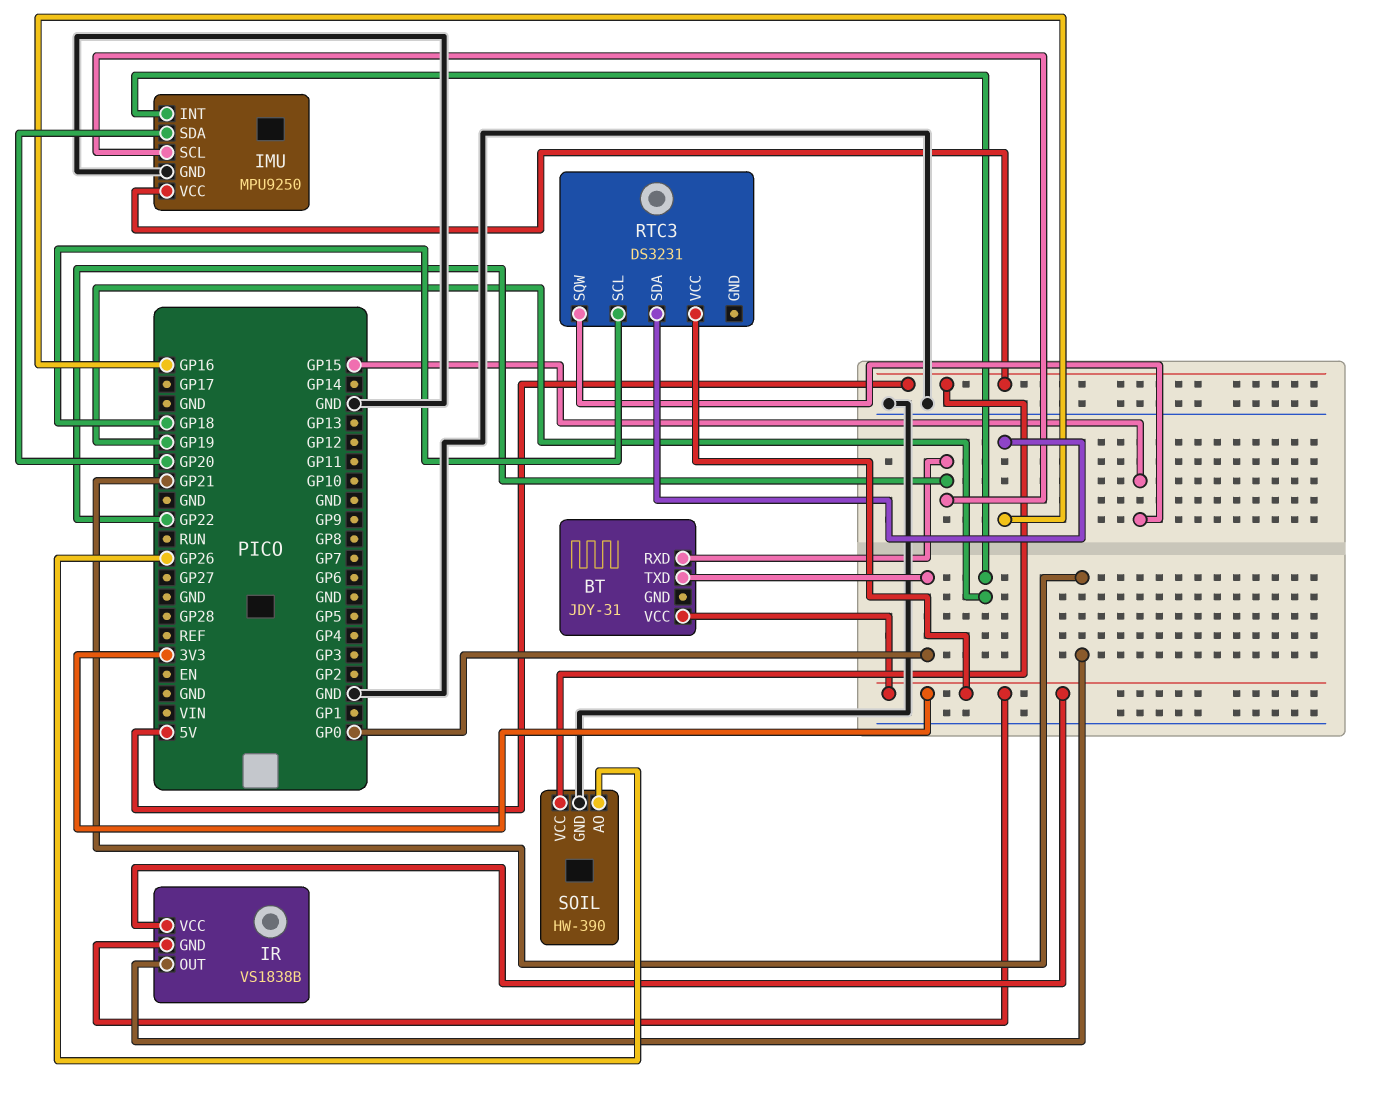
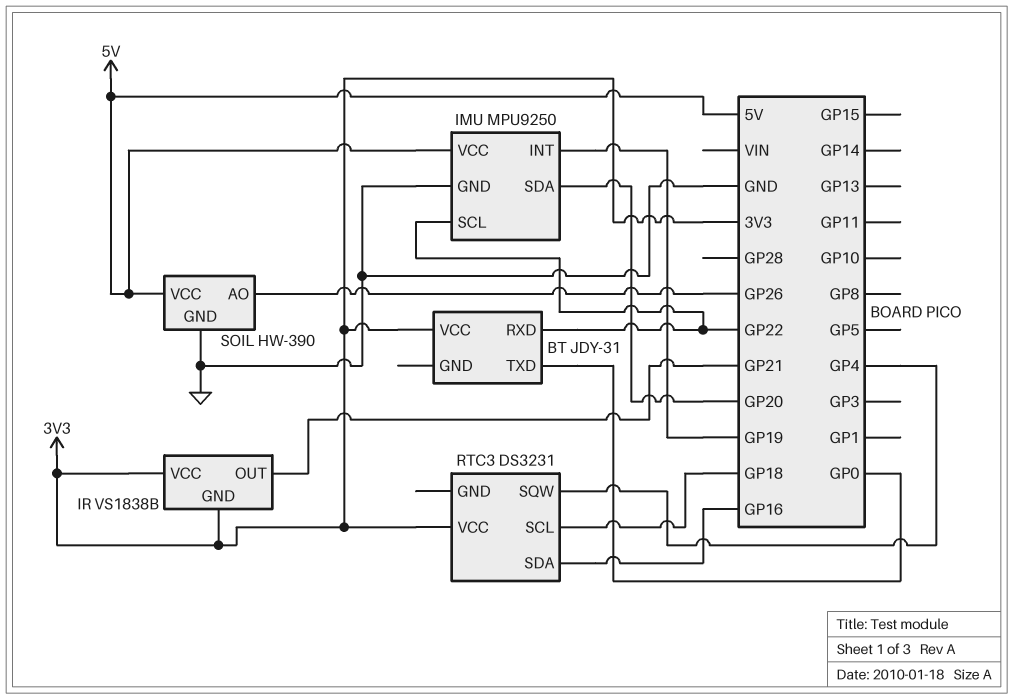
RTC3 pin SQW: GP15 -> GP4

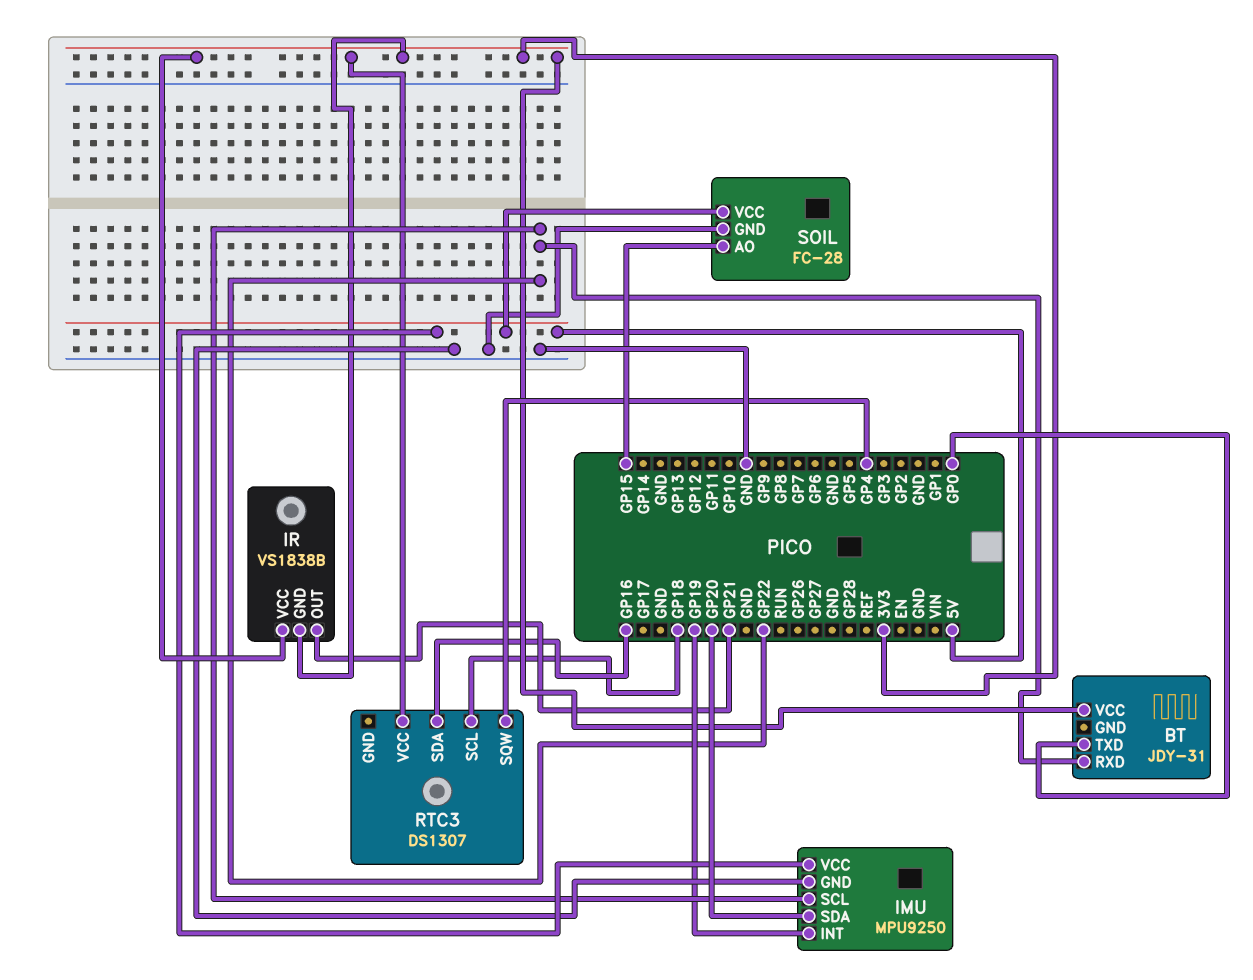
RTC3: DS3231 -> DS1307
SOIL: HW-390 -> FC-28
SOIL pin AO: GP26 -> GP15

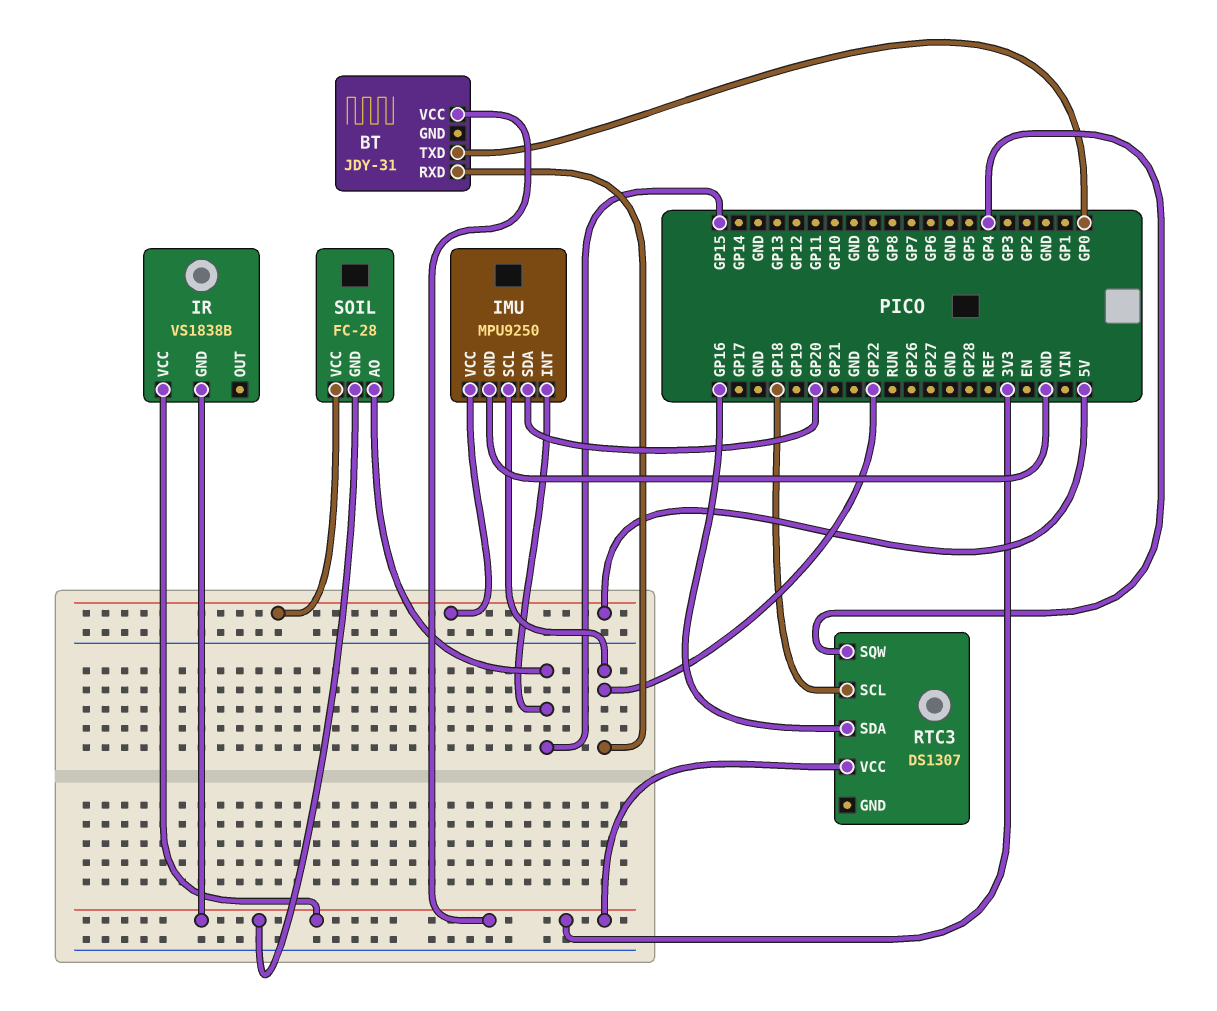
IMU pin INT: GP19 -> GP15
IR pin OUT: GP21 -> none
SOIL pin GND: GND -> 3V3

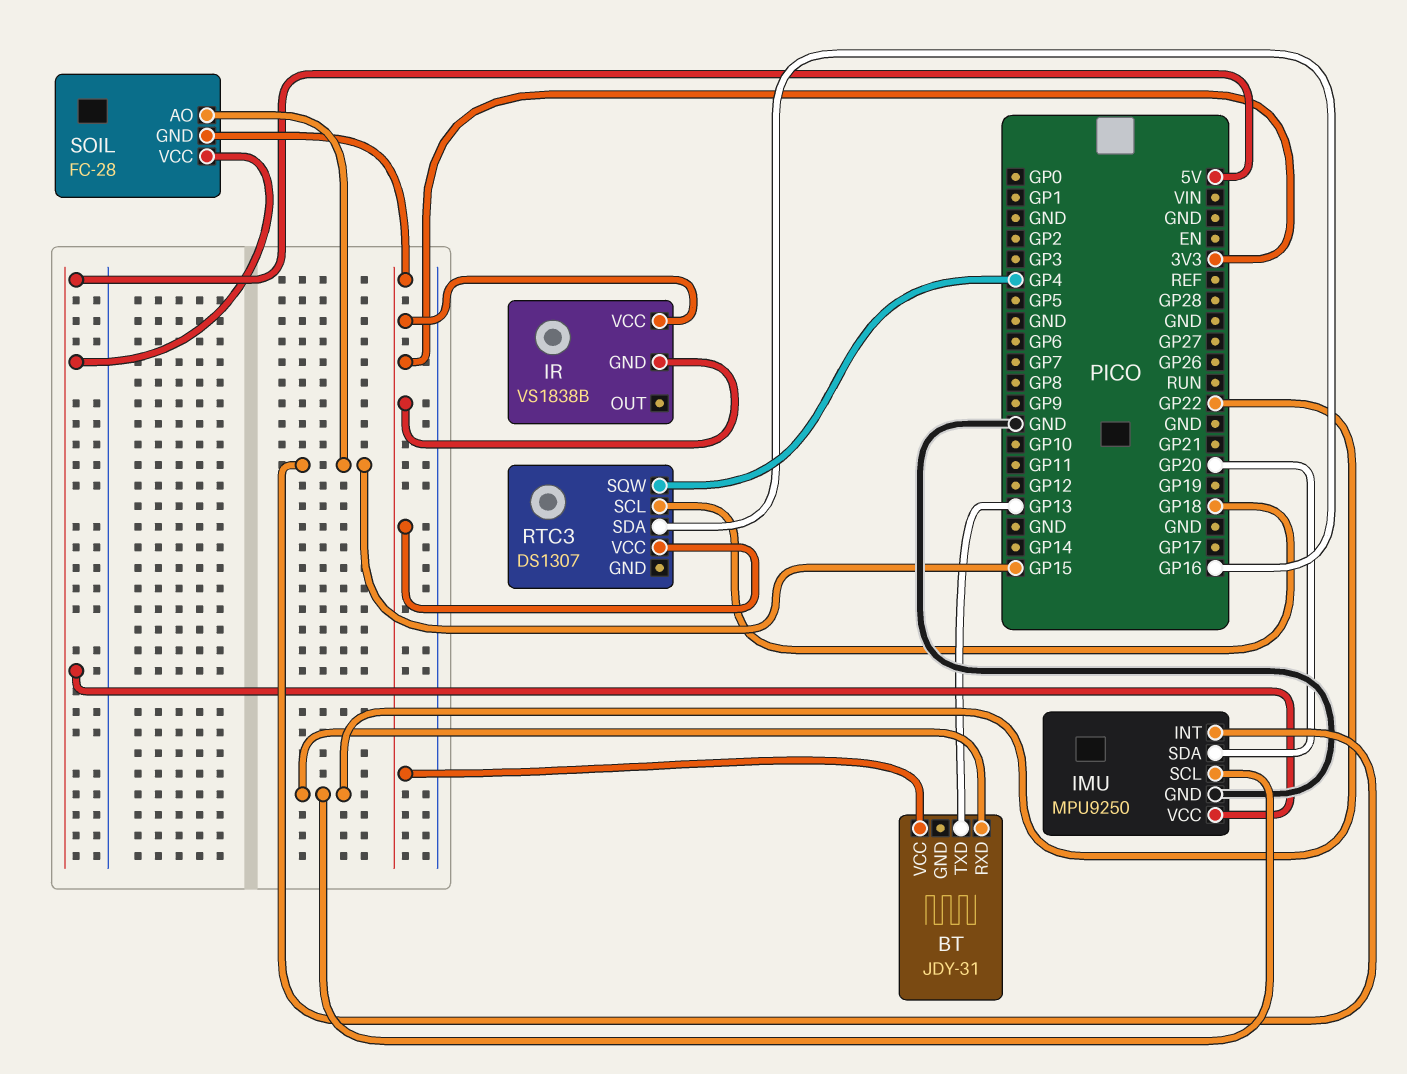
BT pin TXD: GP0 -> GP13

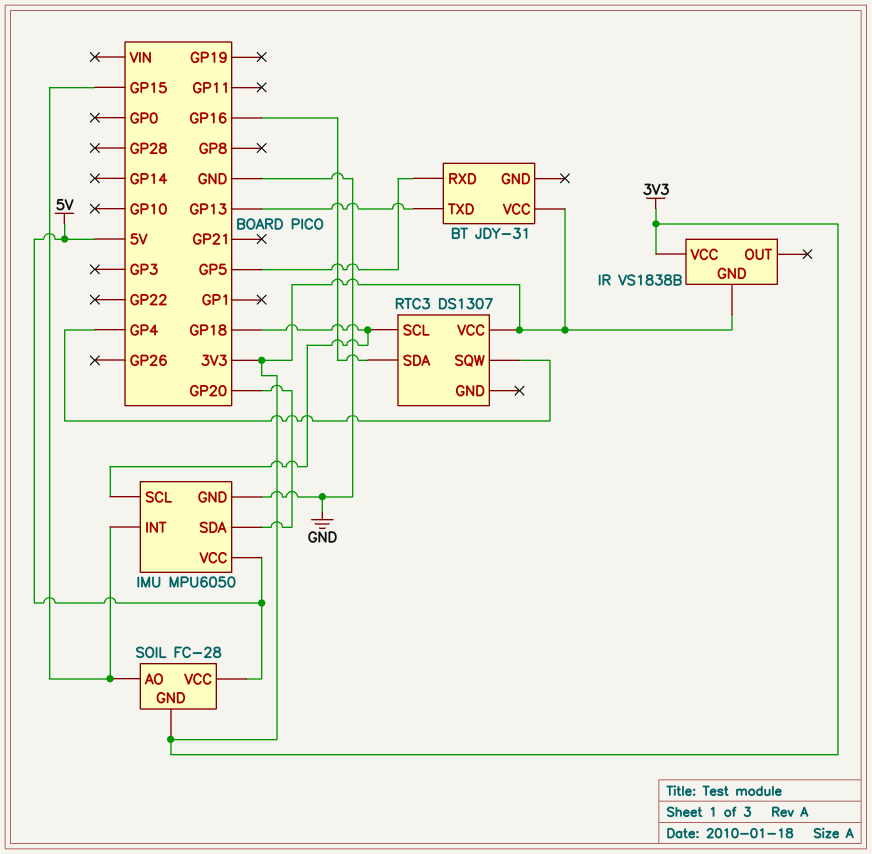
BT pin RXD: GP22 -> GP5
IMU: MPU9250 -> MPU6050
IMU pin SCL: GP22 -> GP18

